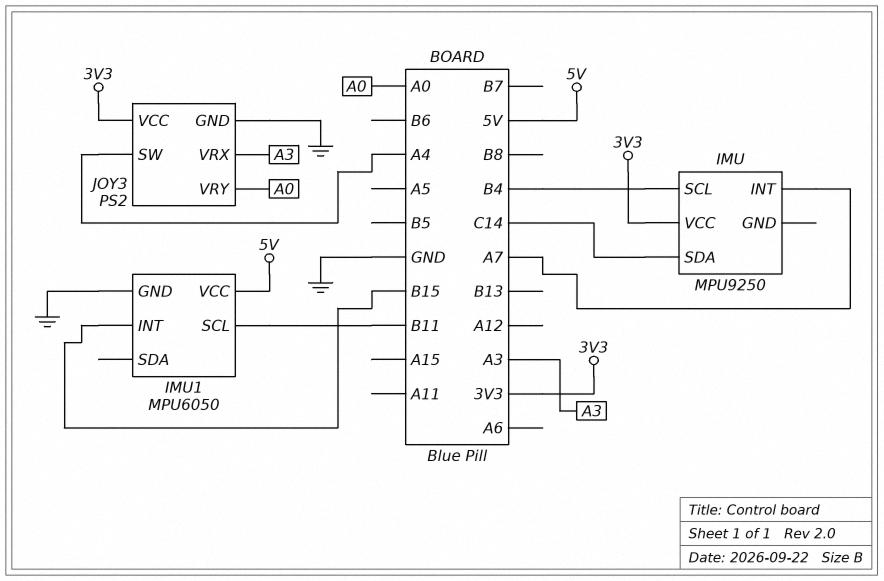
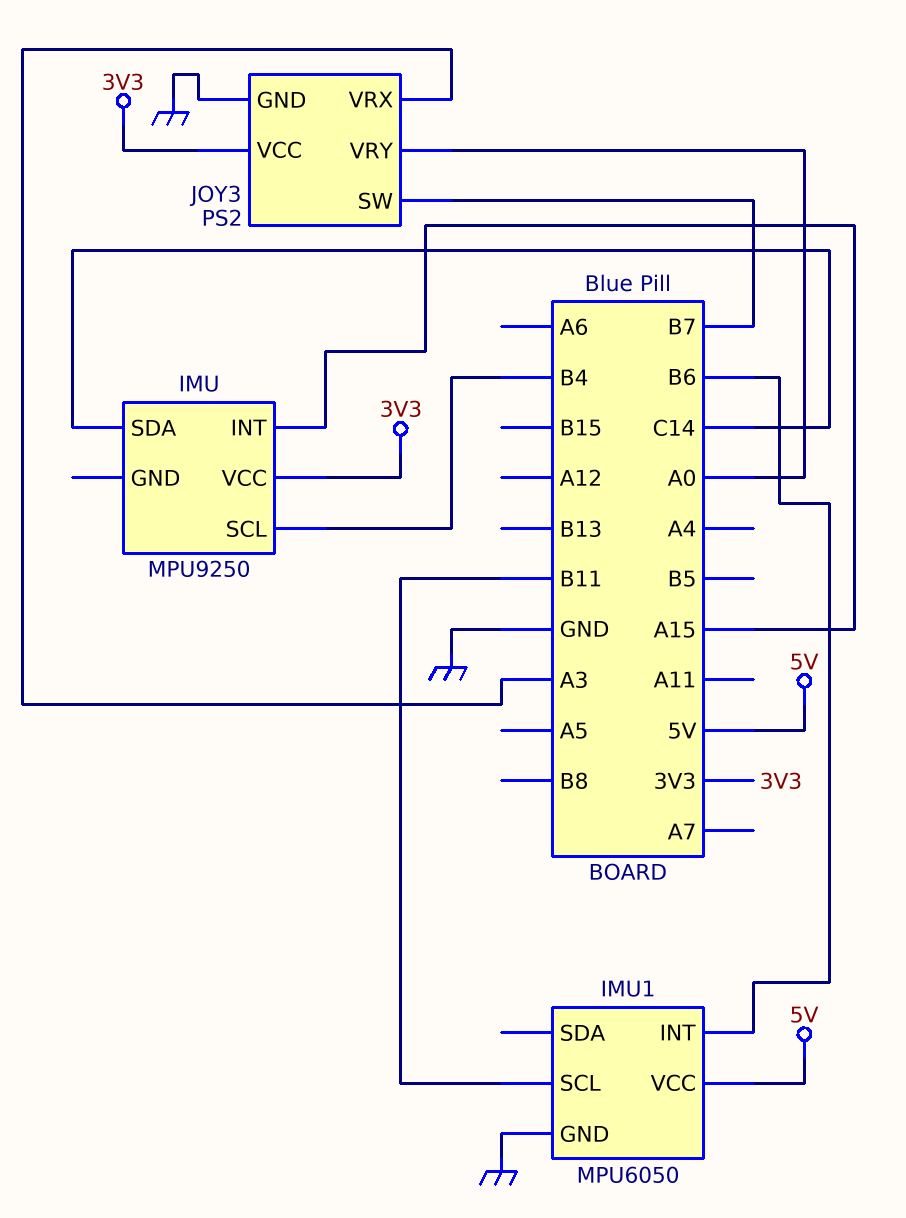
IMU pin INT: A7 -> A15
IMU1 pin INT: B15 -> B6
JOY3 pin SW: A4 -> B7

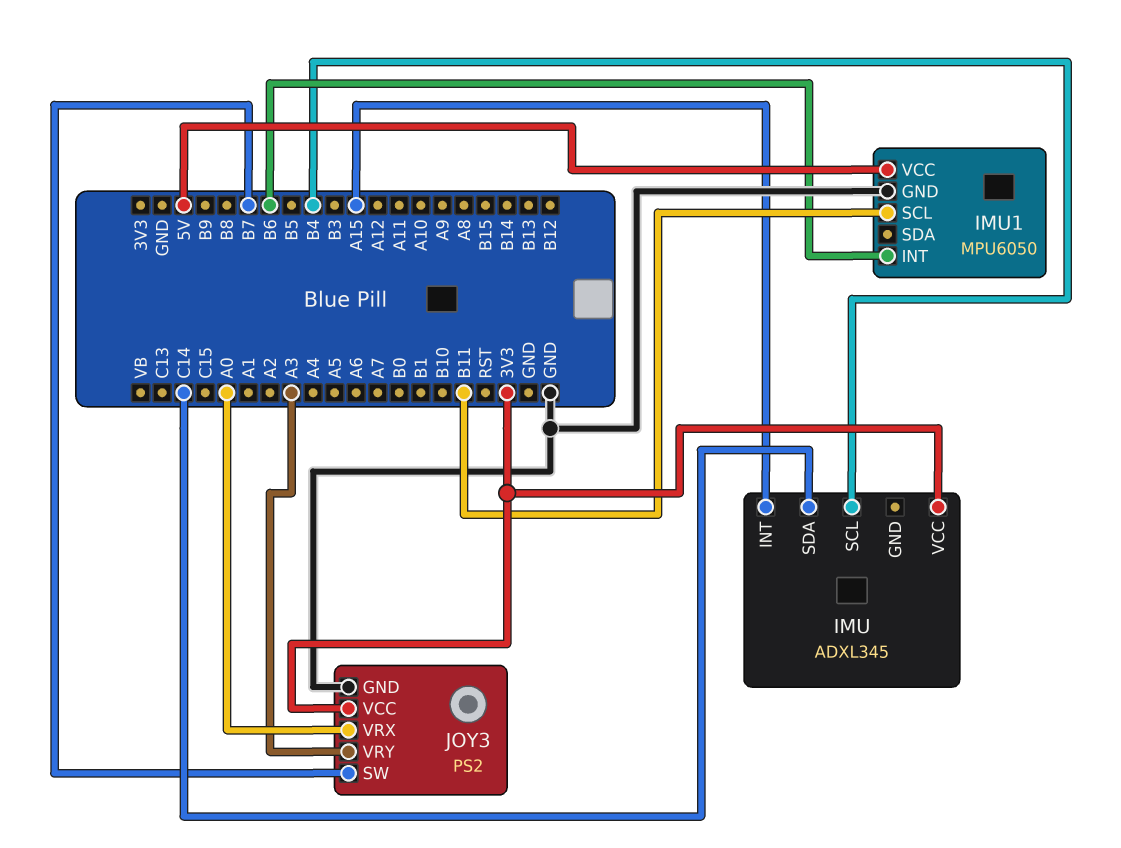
IMU: MPU9250 -> ADXL345
JOY3 pin VRX: A3 -> A0
JOY3 pin VRY: A0 -> A3

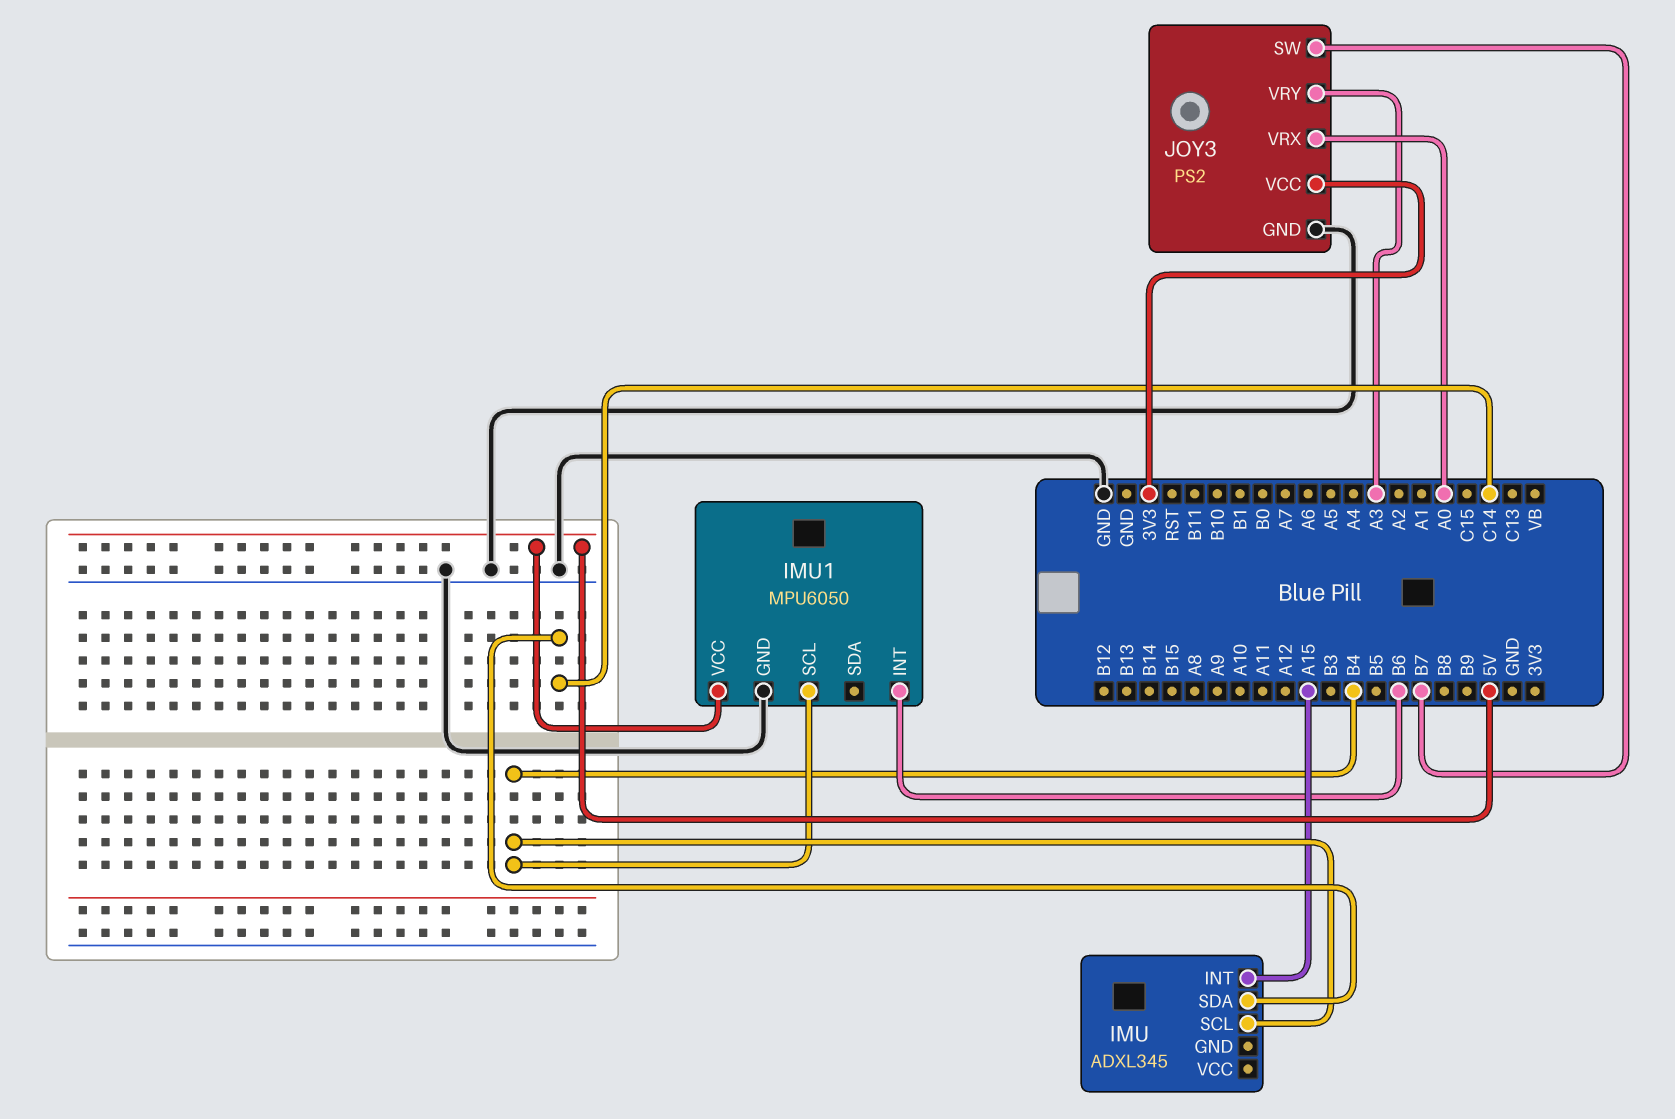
IMU pin VCC: 3V3 -> none
IMU1 pin SCL: B11 -> B4

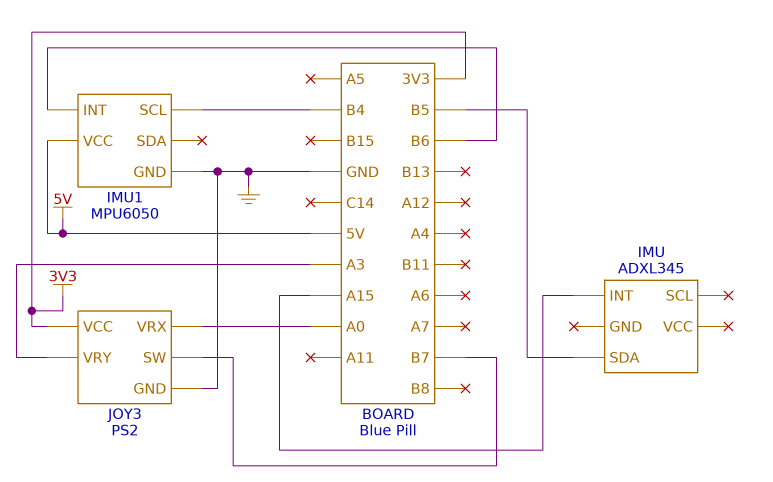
IMU pin SCL: B4 -> none
IMU pin SDA: C14 -> B5

